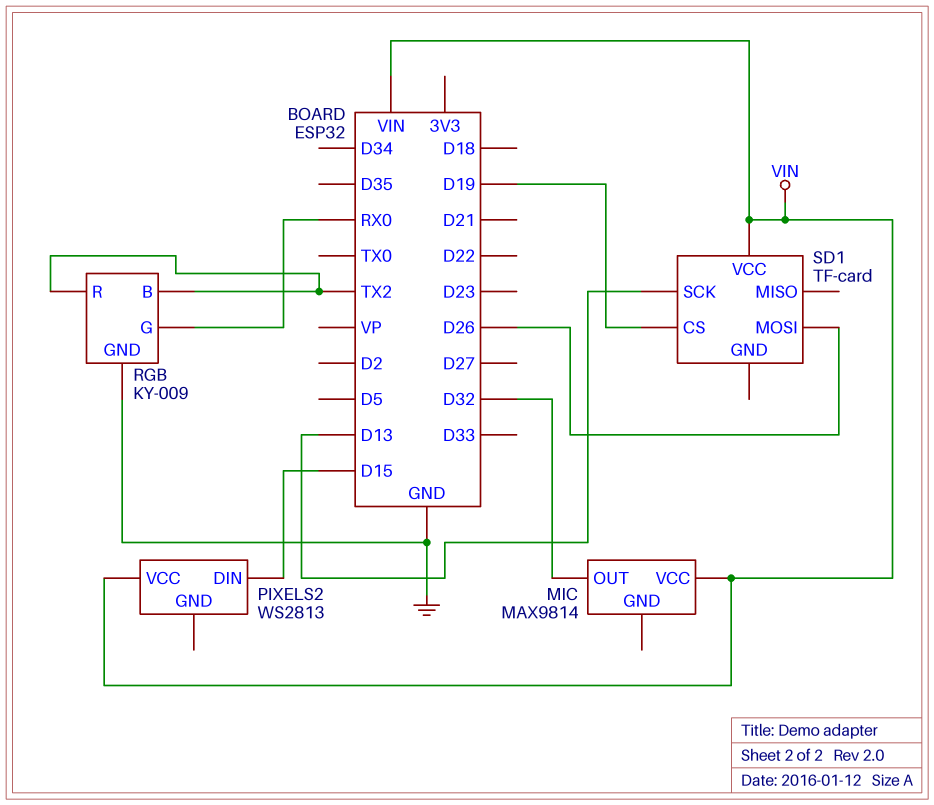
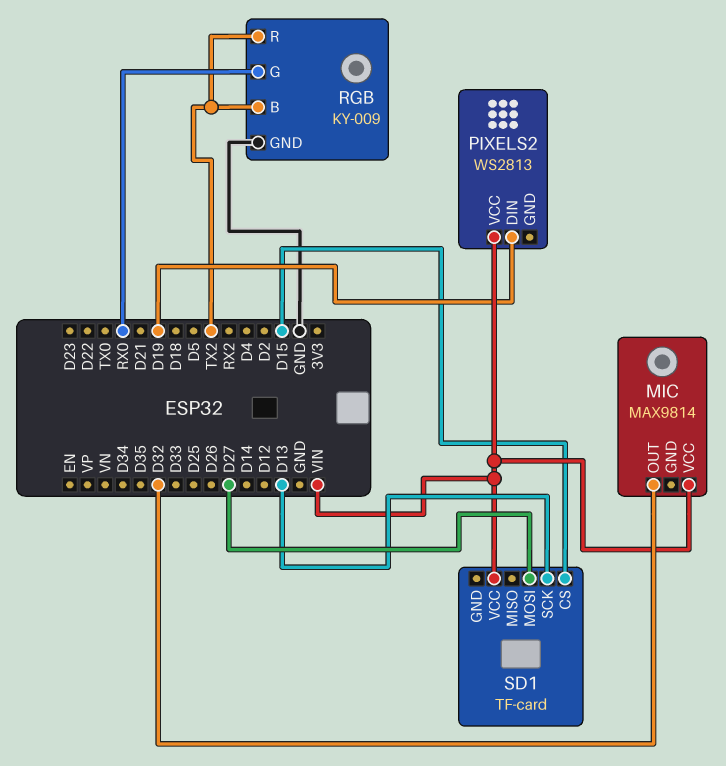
PIXELS2 pin DIN: D15 -> D19
SD1 pin CS: D19 -> D15
SD1 pin MOSI: D26 -> D27

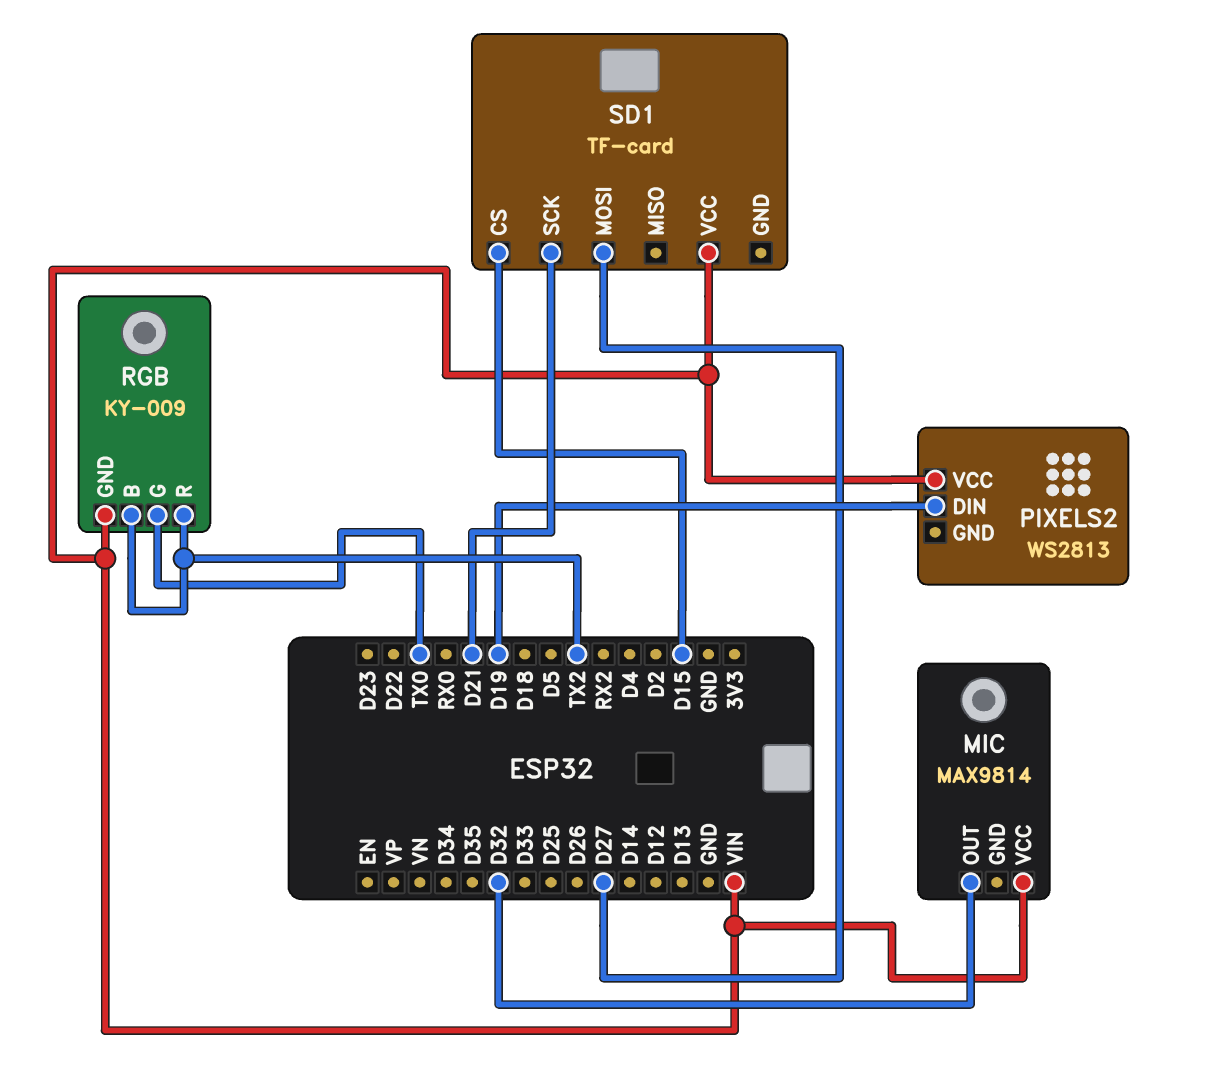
RGB pin G: RX0 -> TX0
RGB pin GND: GND -> VIN
SD1 pin SCK: D13 -> D21

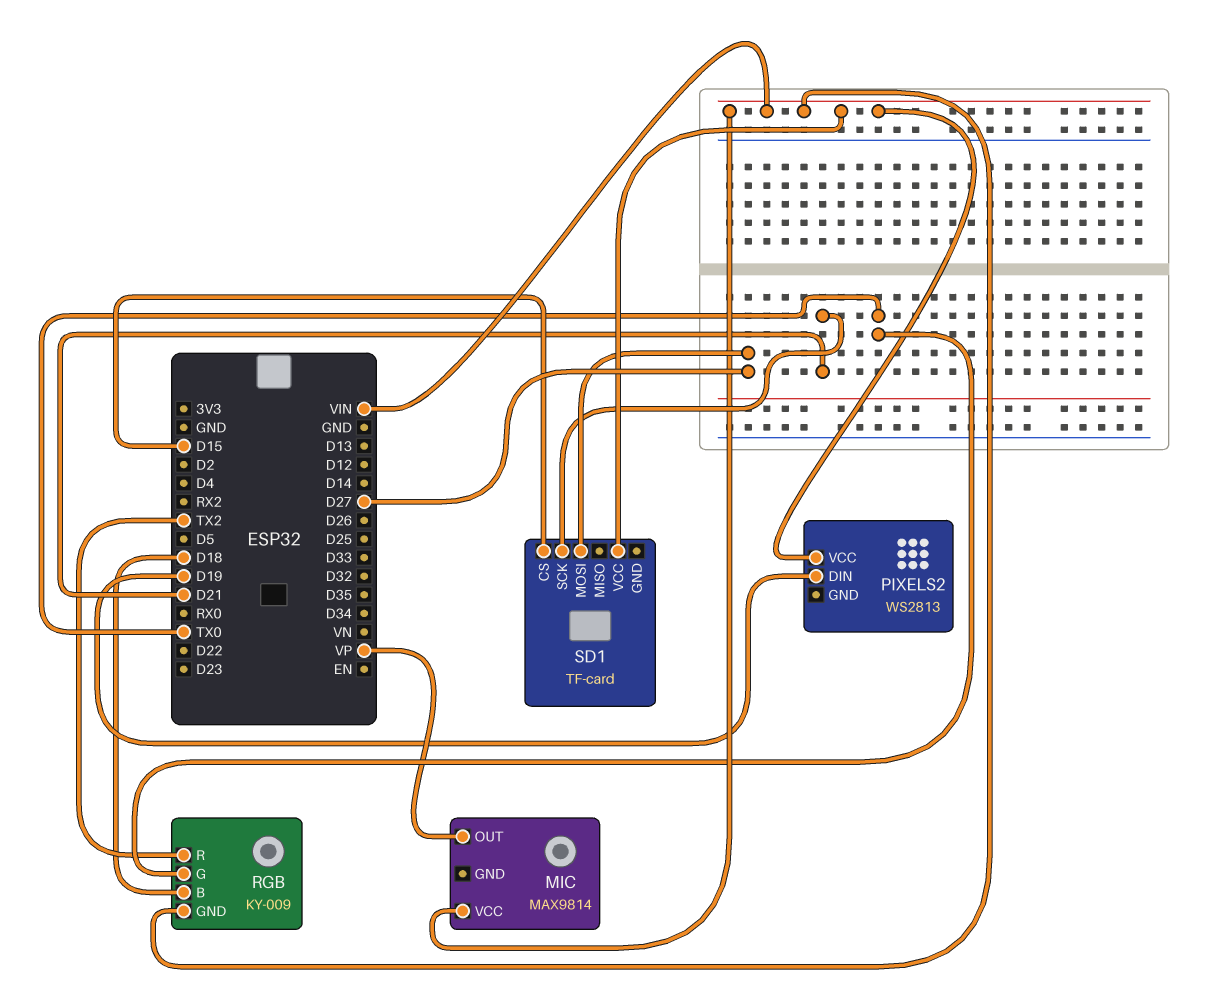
MIC pin OUT: D32 -> VP
RGB pin B: TX2 -> D18

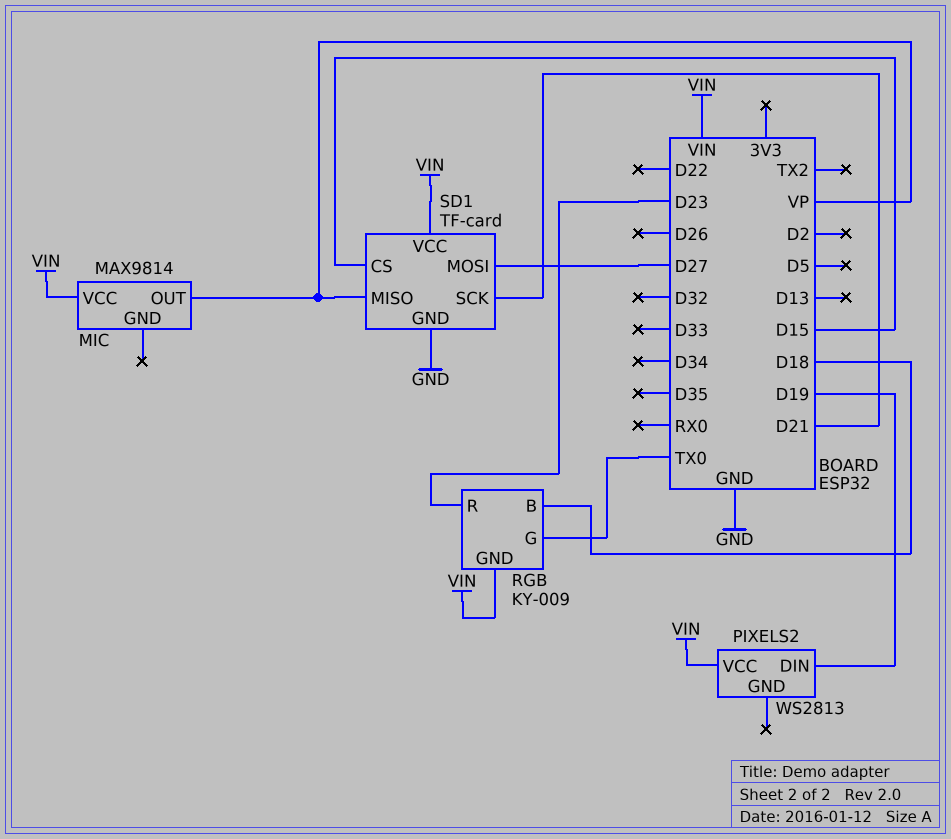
RGB pin R: TX2 -> D23
SD1 pin GND: none -> GND
SD1 pin MISO: none -> VP

